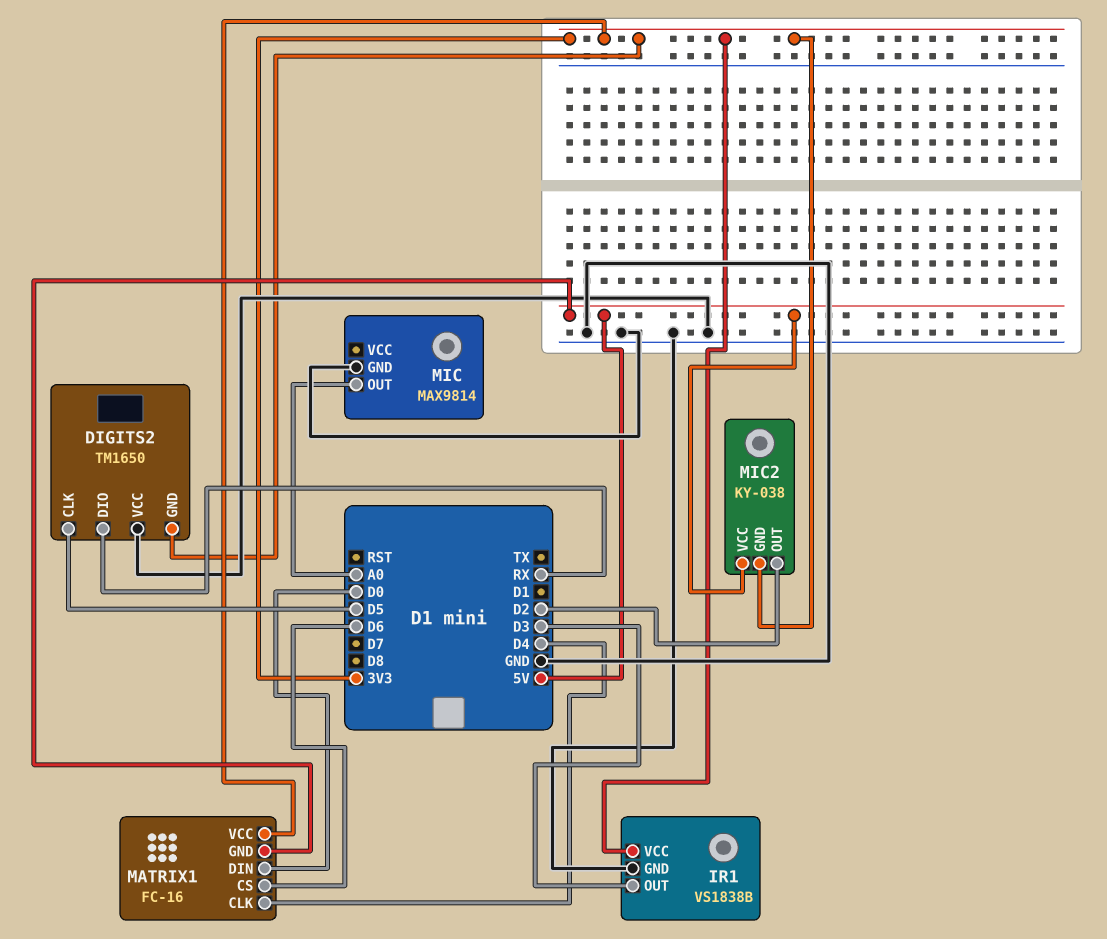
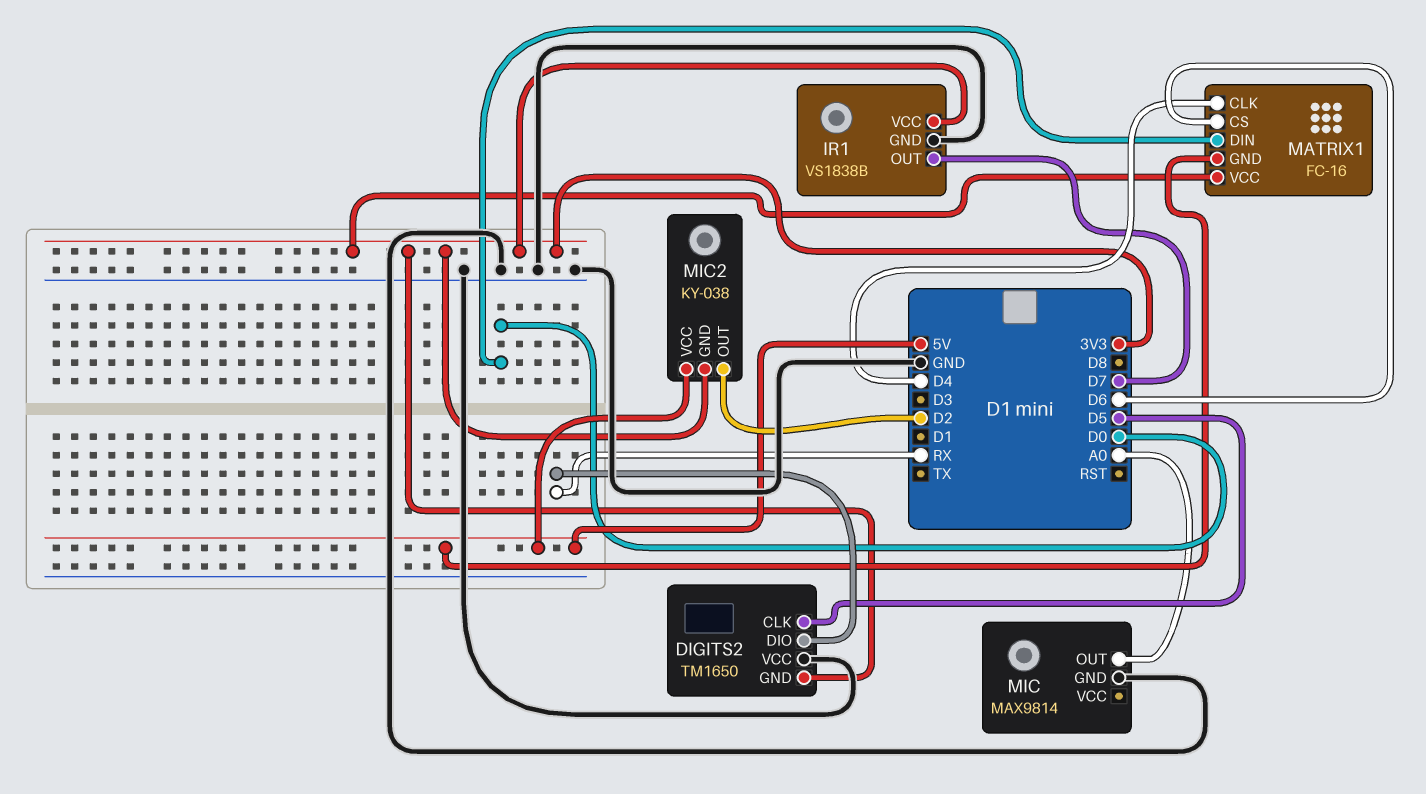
IR1 pin OUT: D3 -> D7

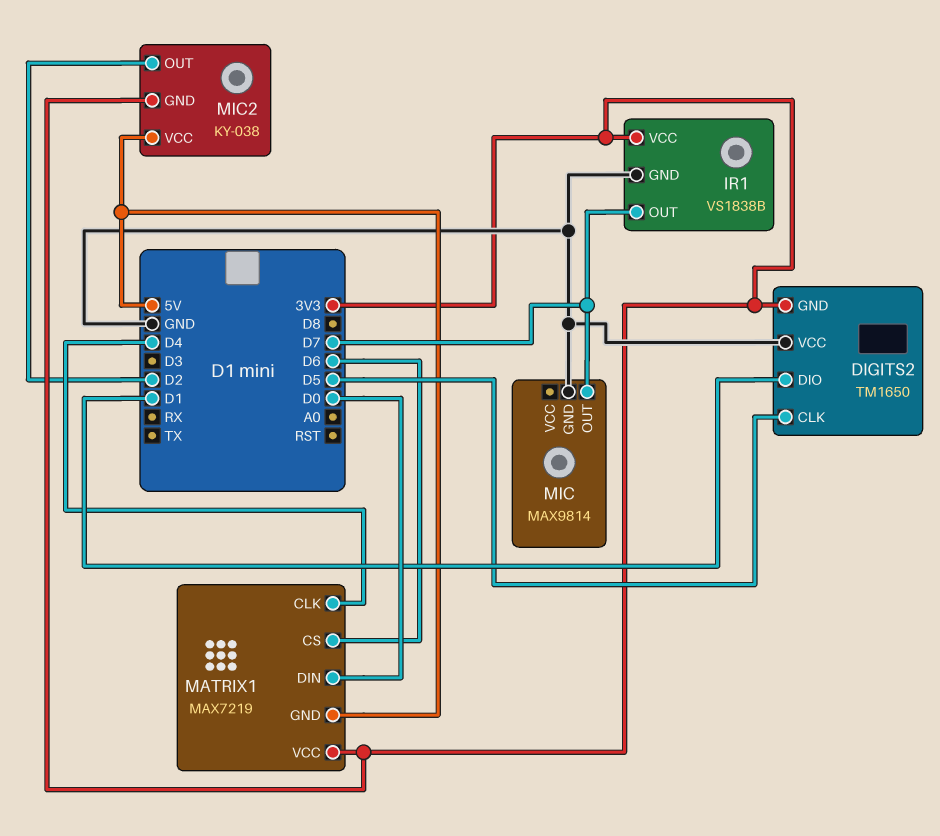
DIGITS2 pin DIO: RX -> D1
MATRIX1: FC-16 -> MAX7219
MIC pin OUT: A0 -> D7

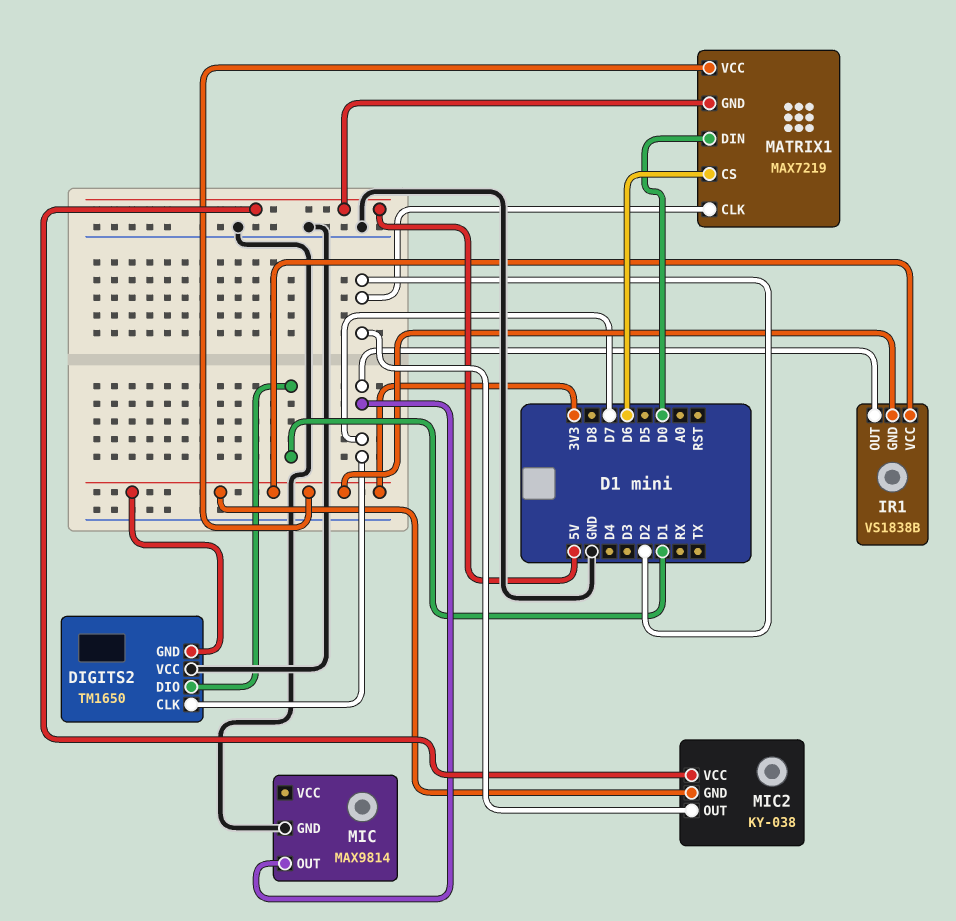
DIGITS2 pin CLK: D5 -> D7
IR1 pin GND: GND -> 3V3
MATRIX1 pin CLK: D4 -> D2

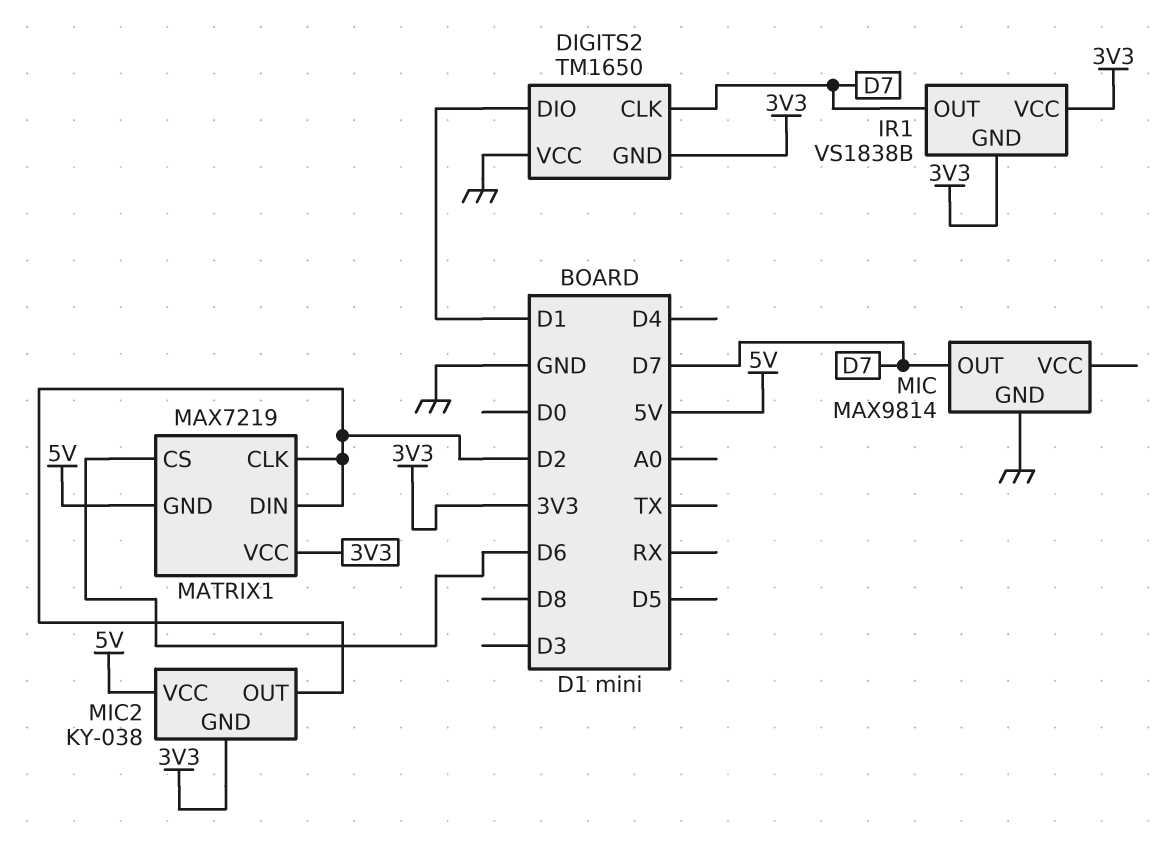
MATRIX1 pin DIN: D0 -> D2

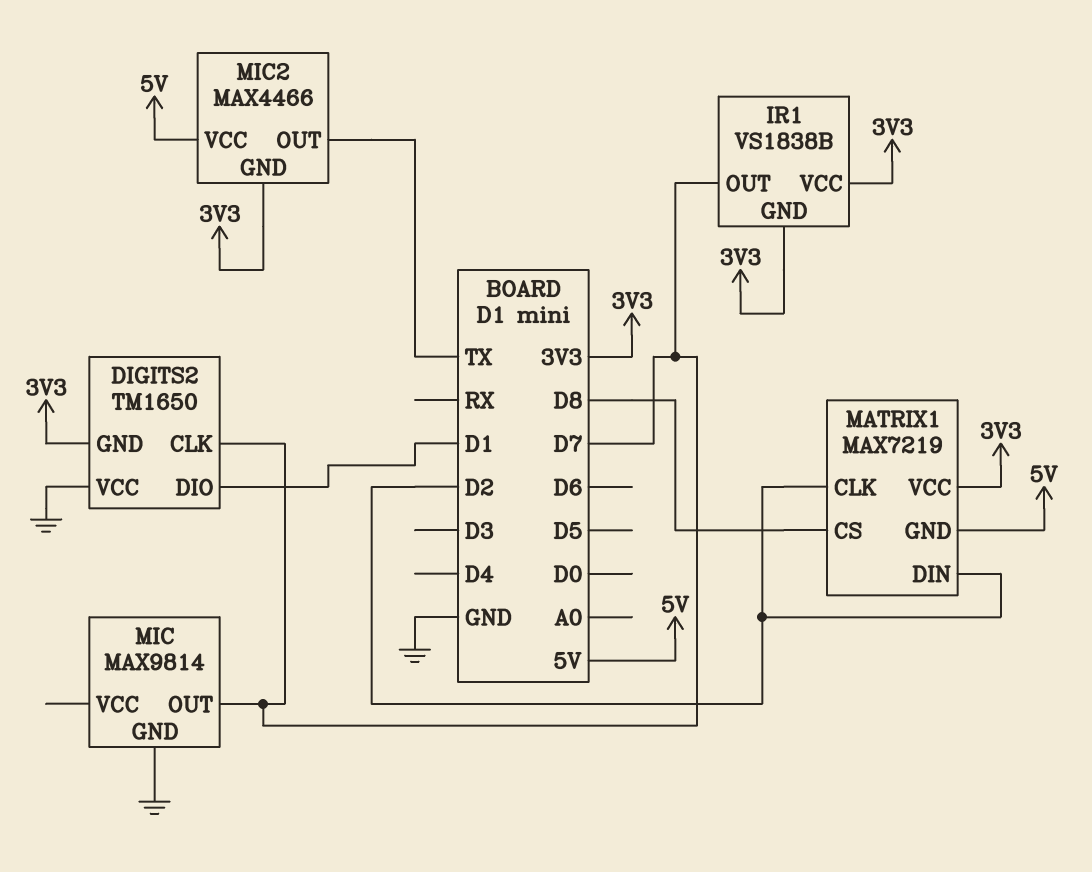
MATRIX1 pin CS: D6 -> D8
MIC2: KY-038 -> MAX4466
MIC2 pin OUT: D2 -> TX

